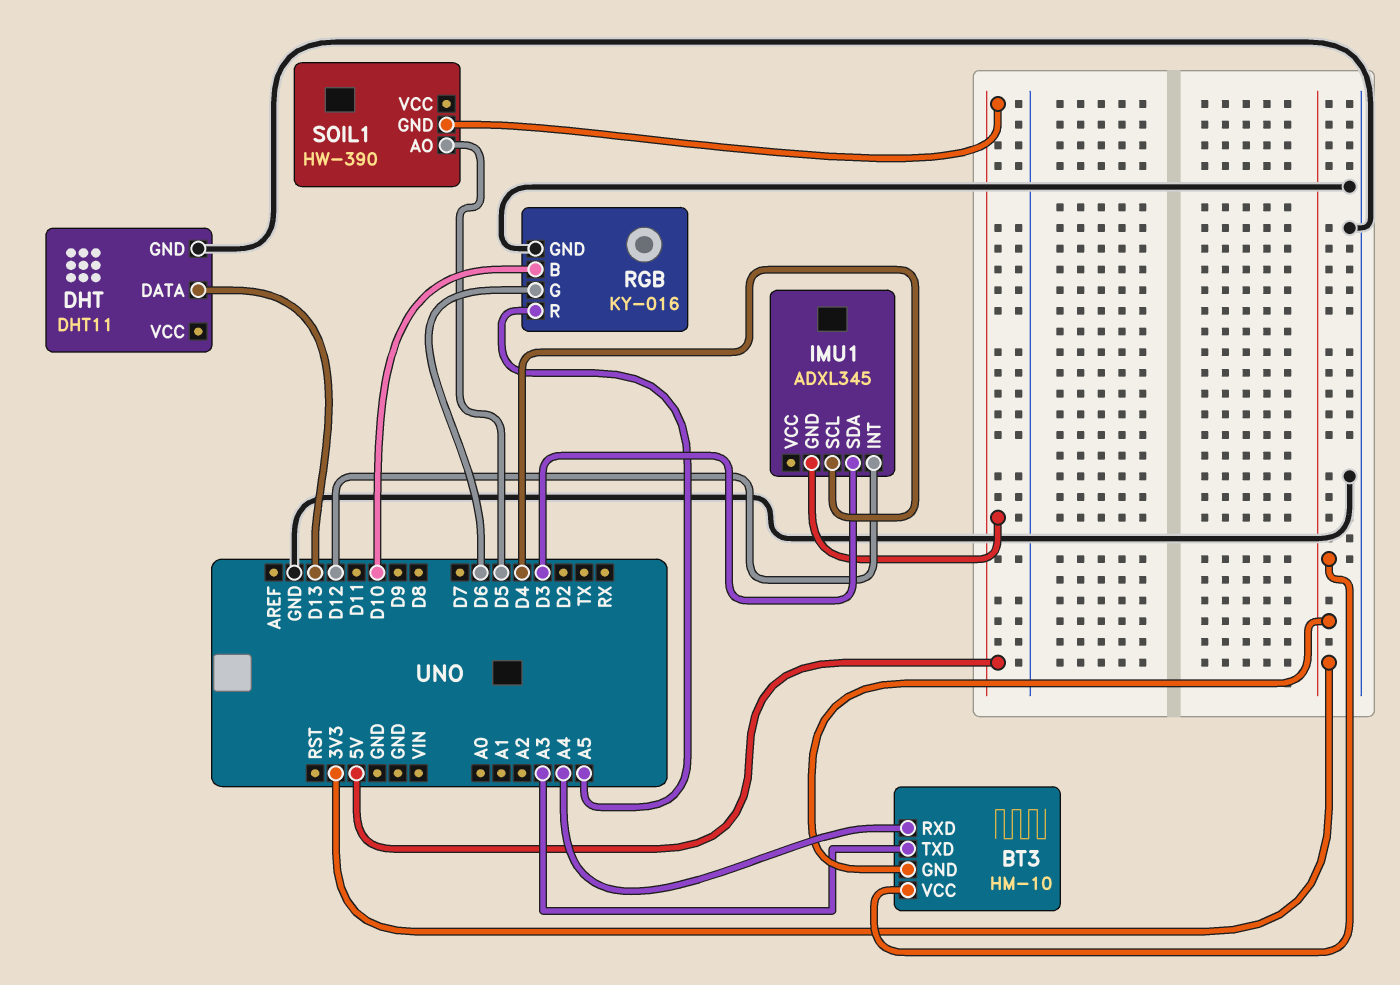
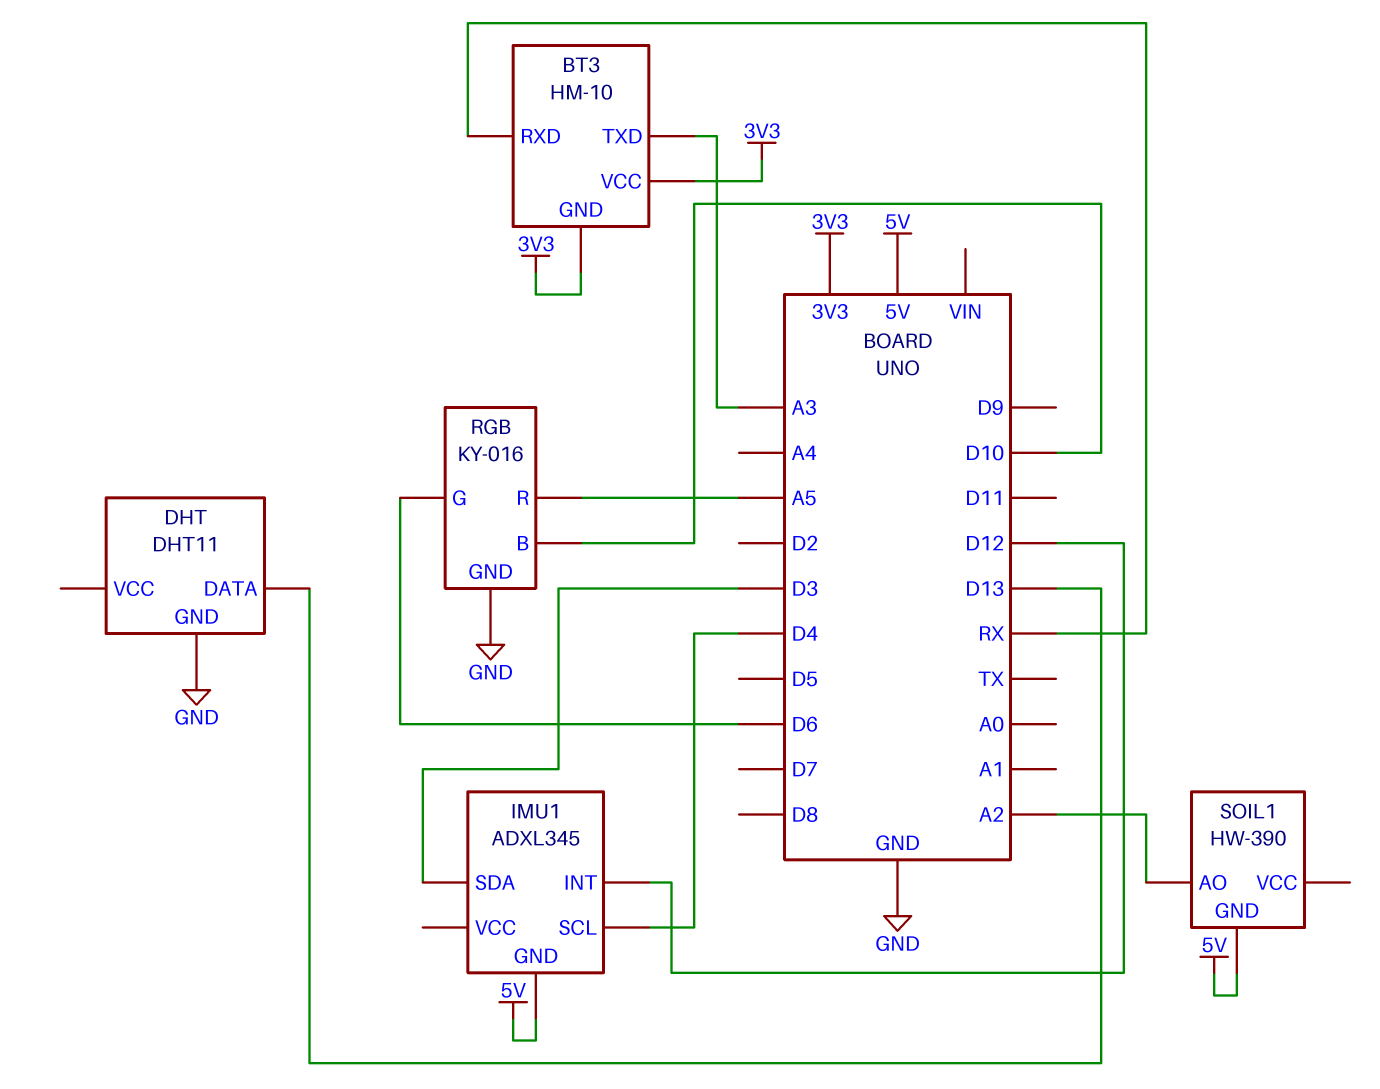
BT3 pin RXD: A4 -> RX
SOIL1 pin AO: D5 -> A2

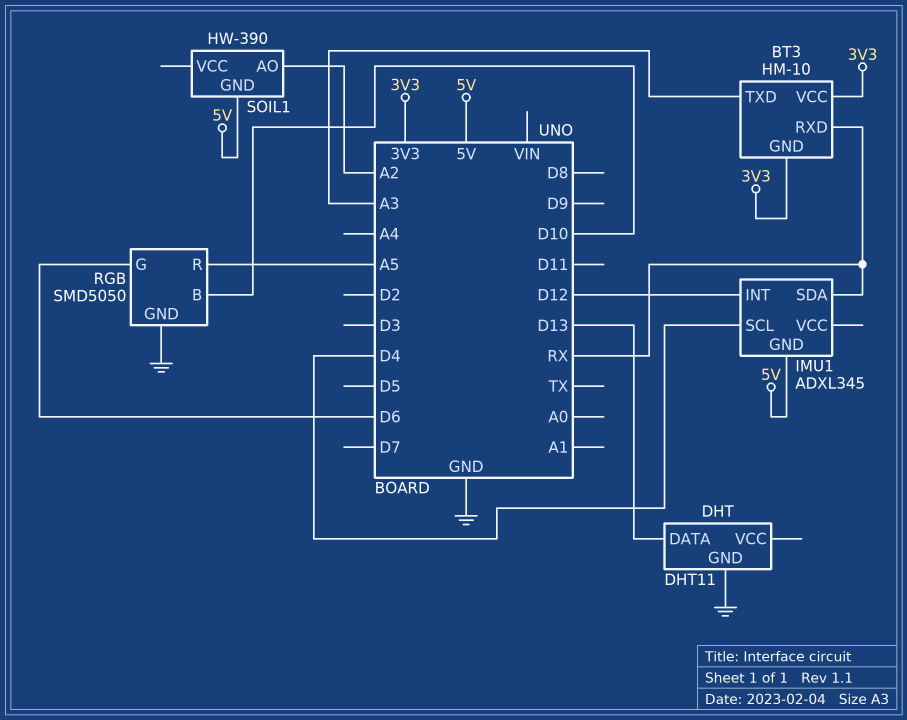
IMU1 pin SDA: D3 -> RX
RGB: KY-016 -> SMD5050

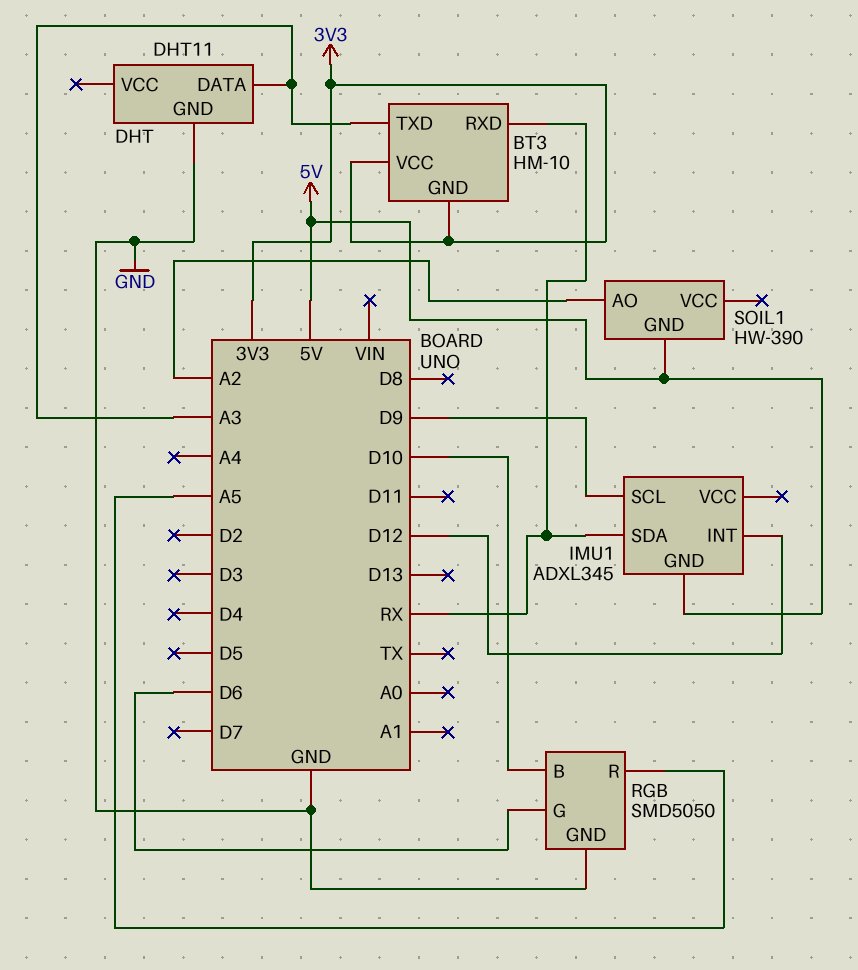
DHT pin DATA: D13 -> A3
IMU1 pin SCL: D4 -> D9

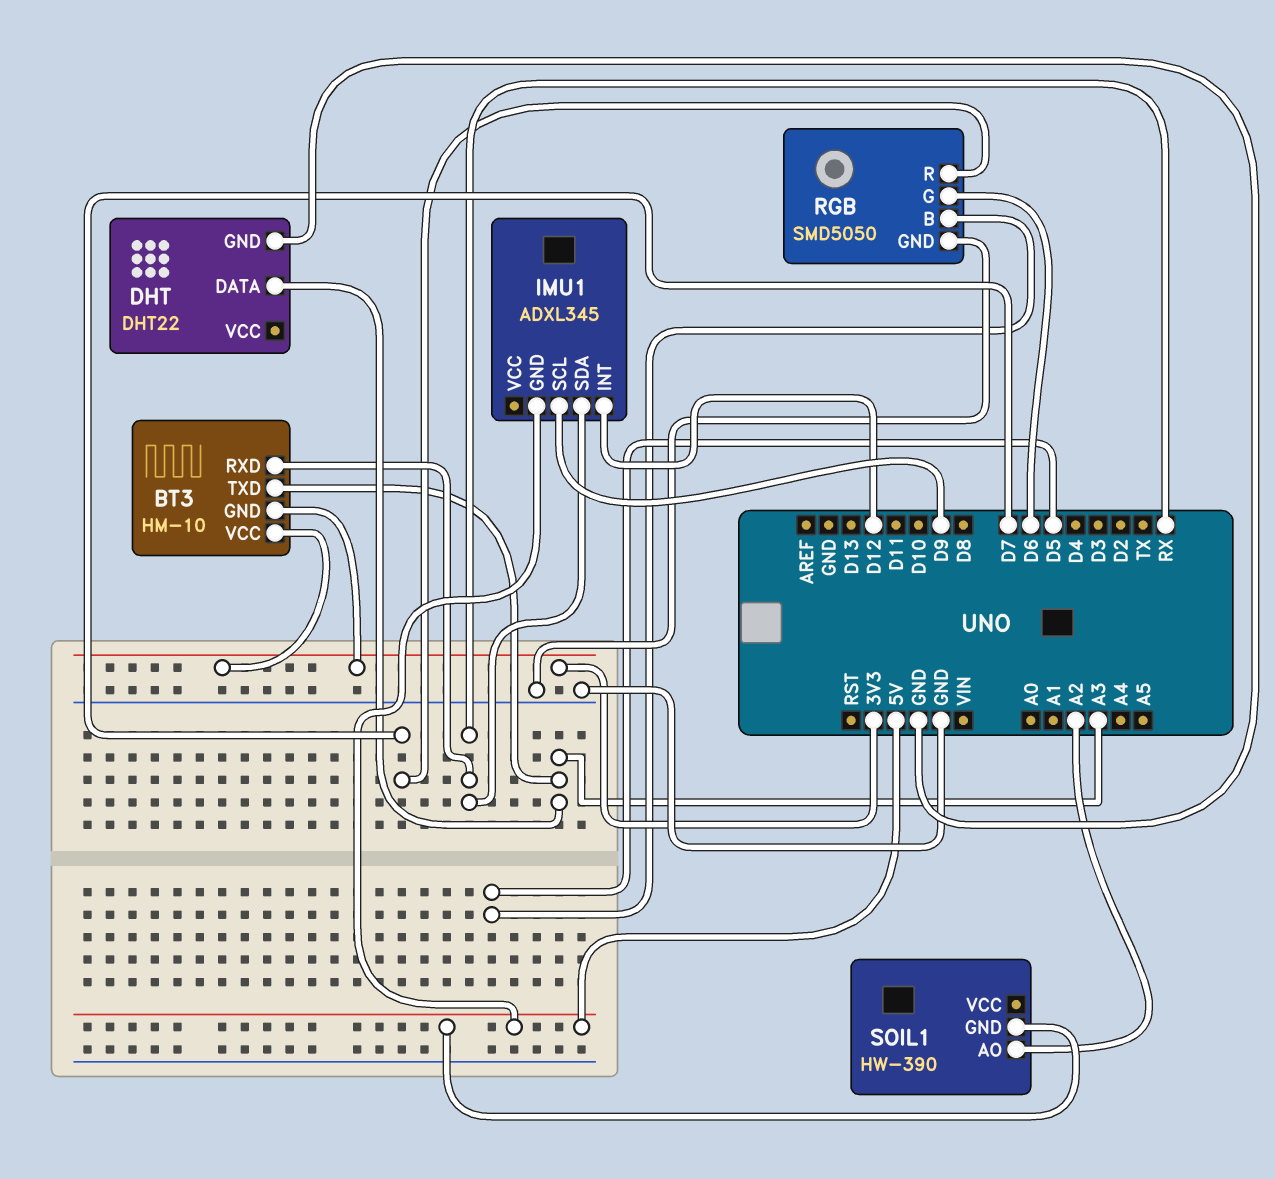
DHT: DHT11 -> DHT22
RGB pin B: D10 -> D5
RGB pin R: A5 -> D7

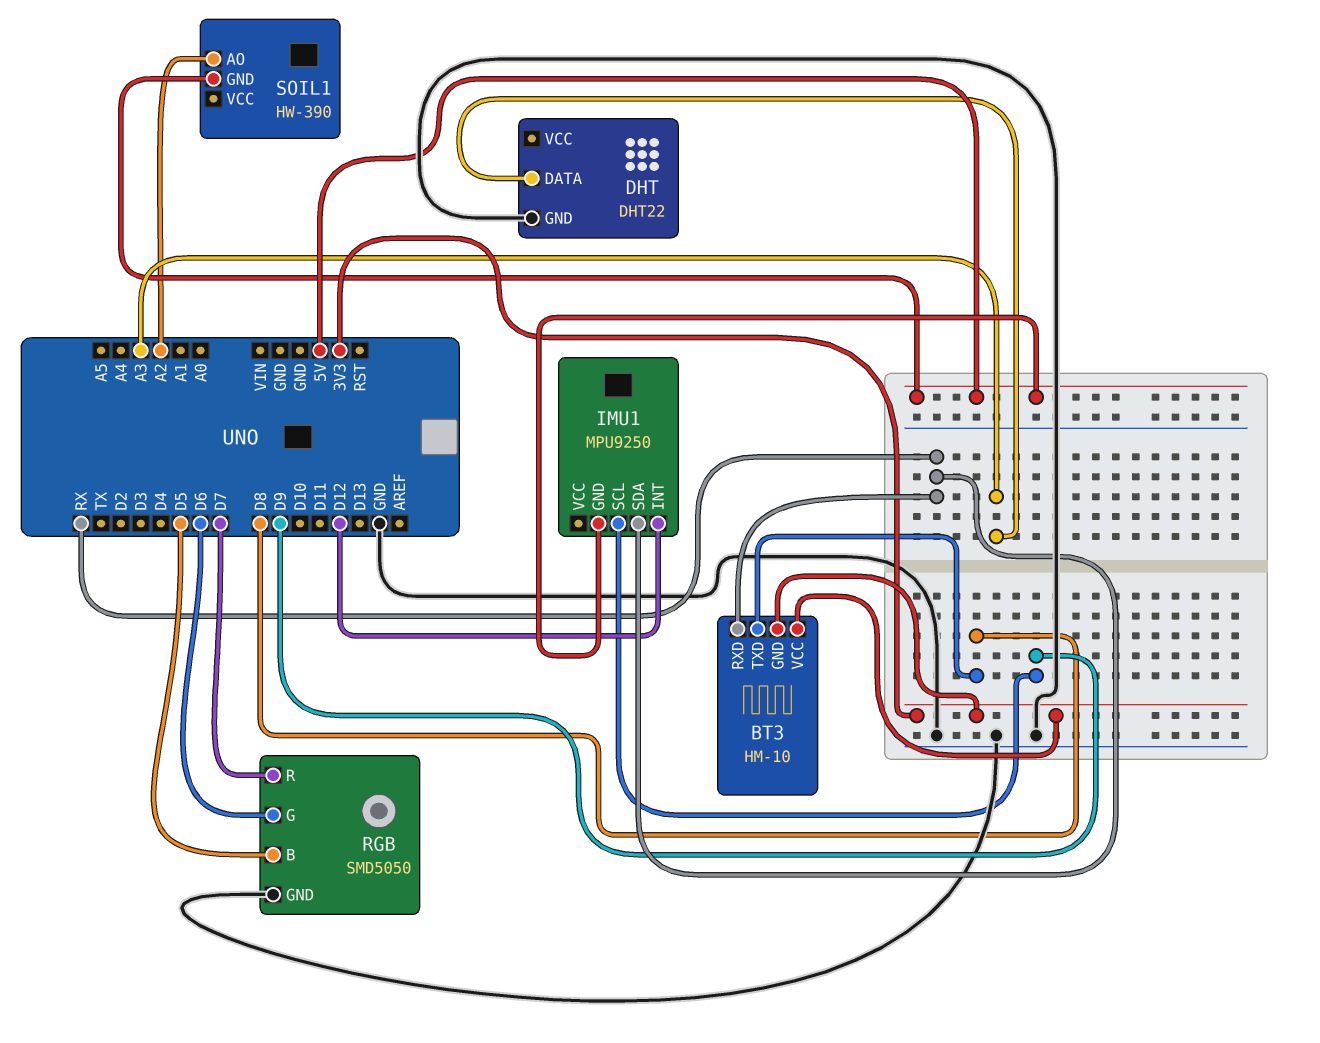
BT3 pin TXD: A3 -> D8
IMU1: ADXL345 -> MPU9250

